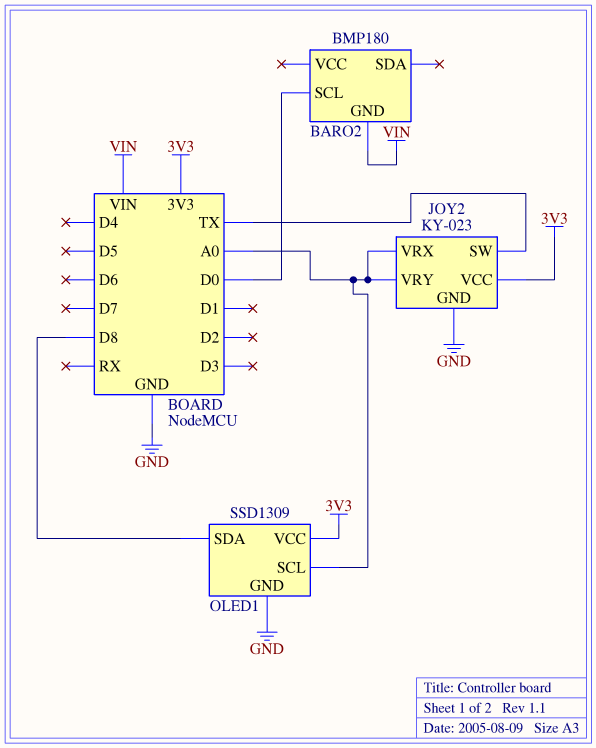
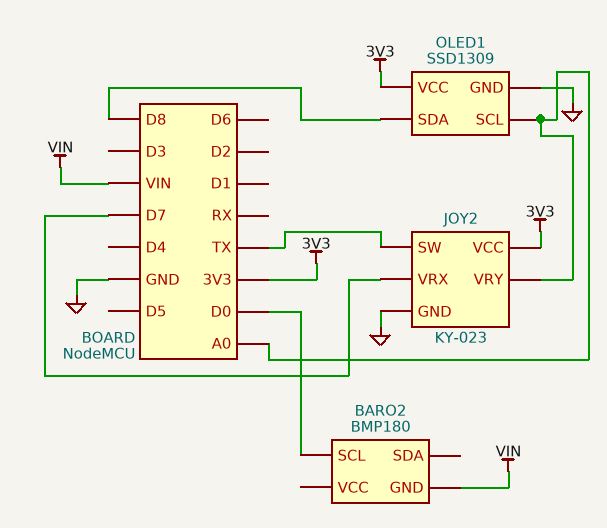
JOY2 pin VRX: A0 -> D7

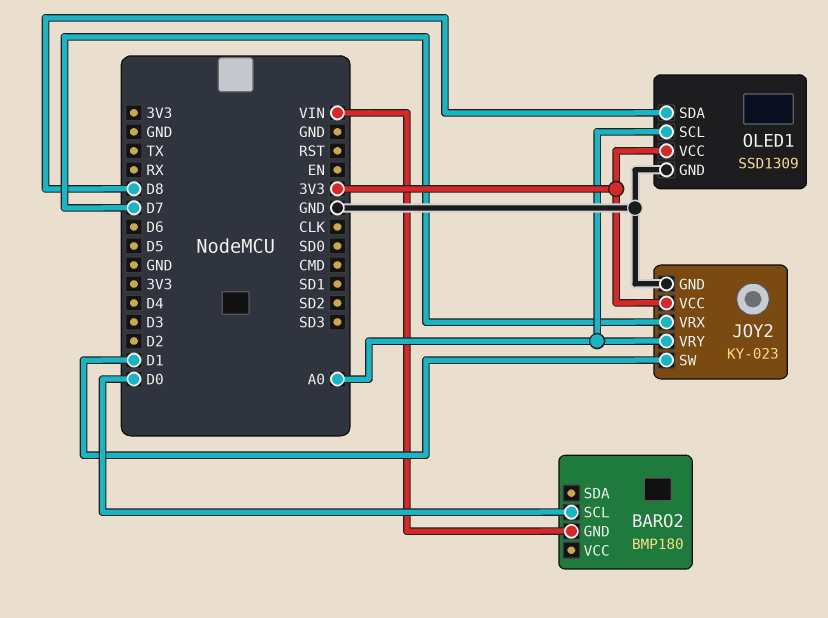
JOY2 pin SW: TX -> D1

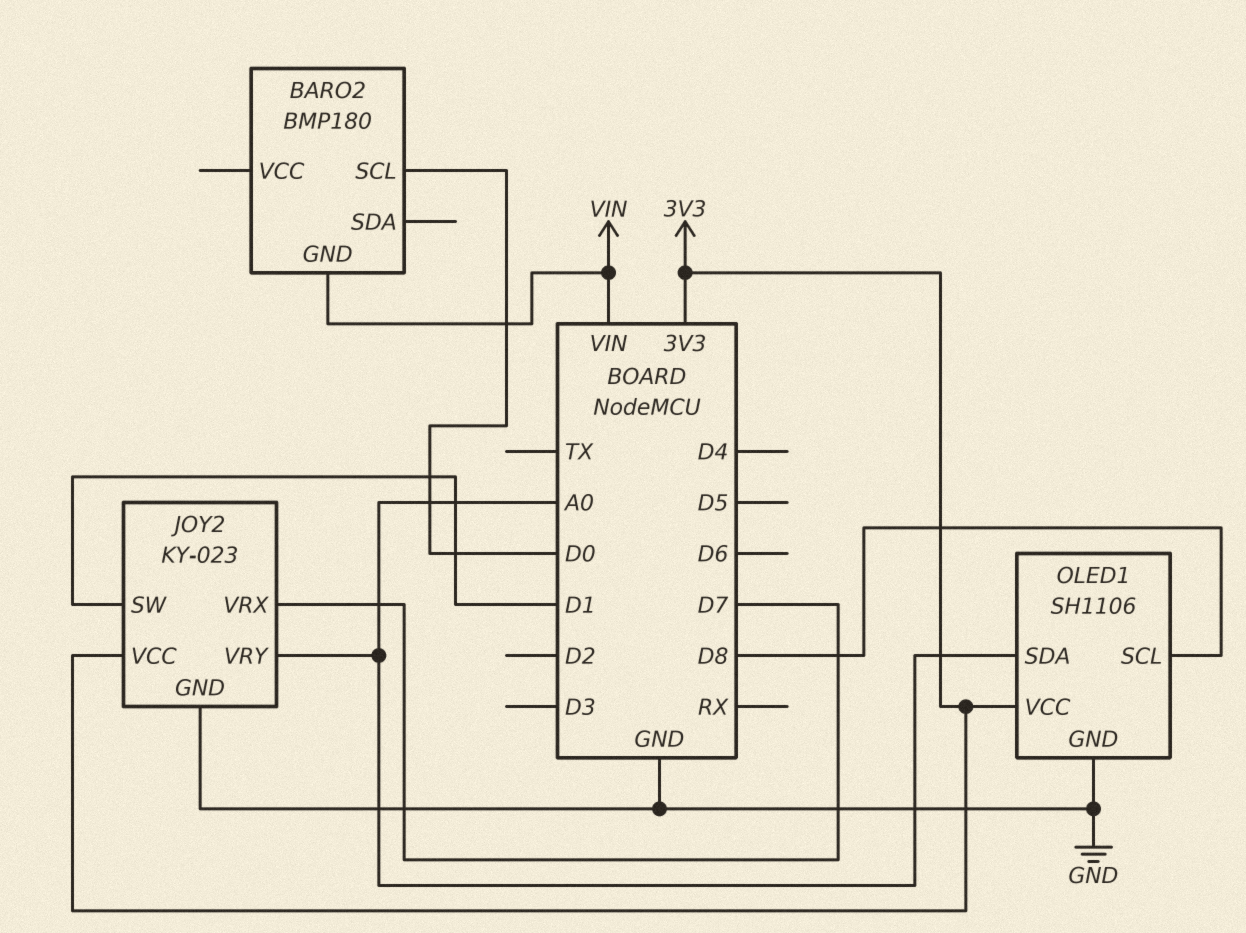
OLED1: SSD1309 -> SH1106
OLED1 pin SCL: A0 -> D8
OLED1 pin SDA: D8 -> A0

